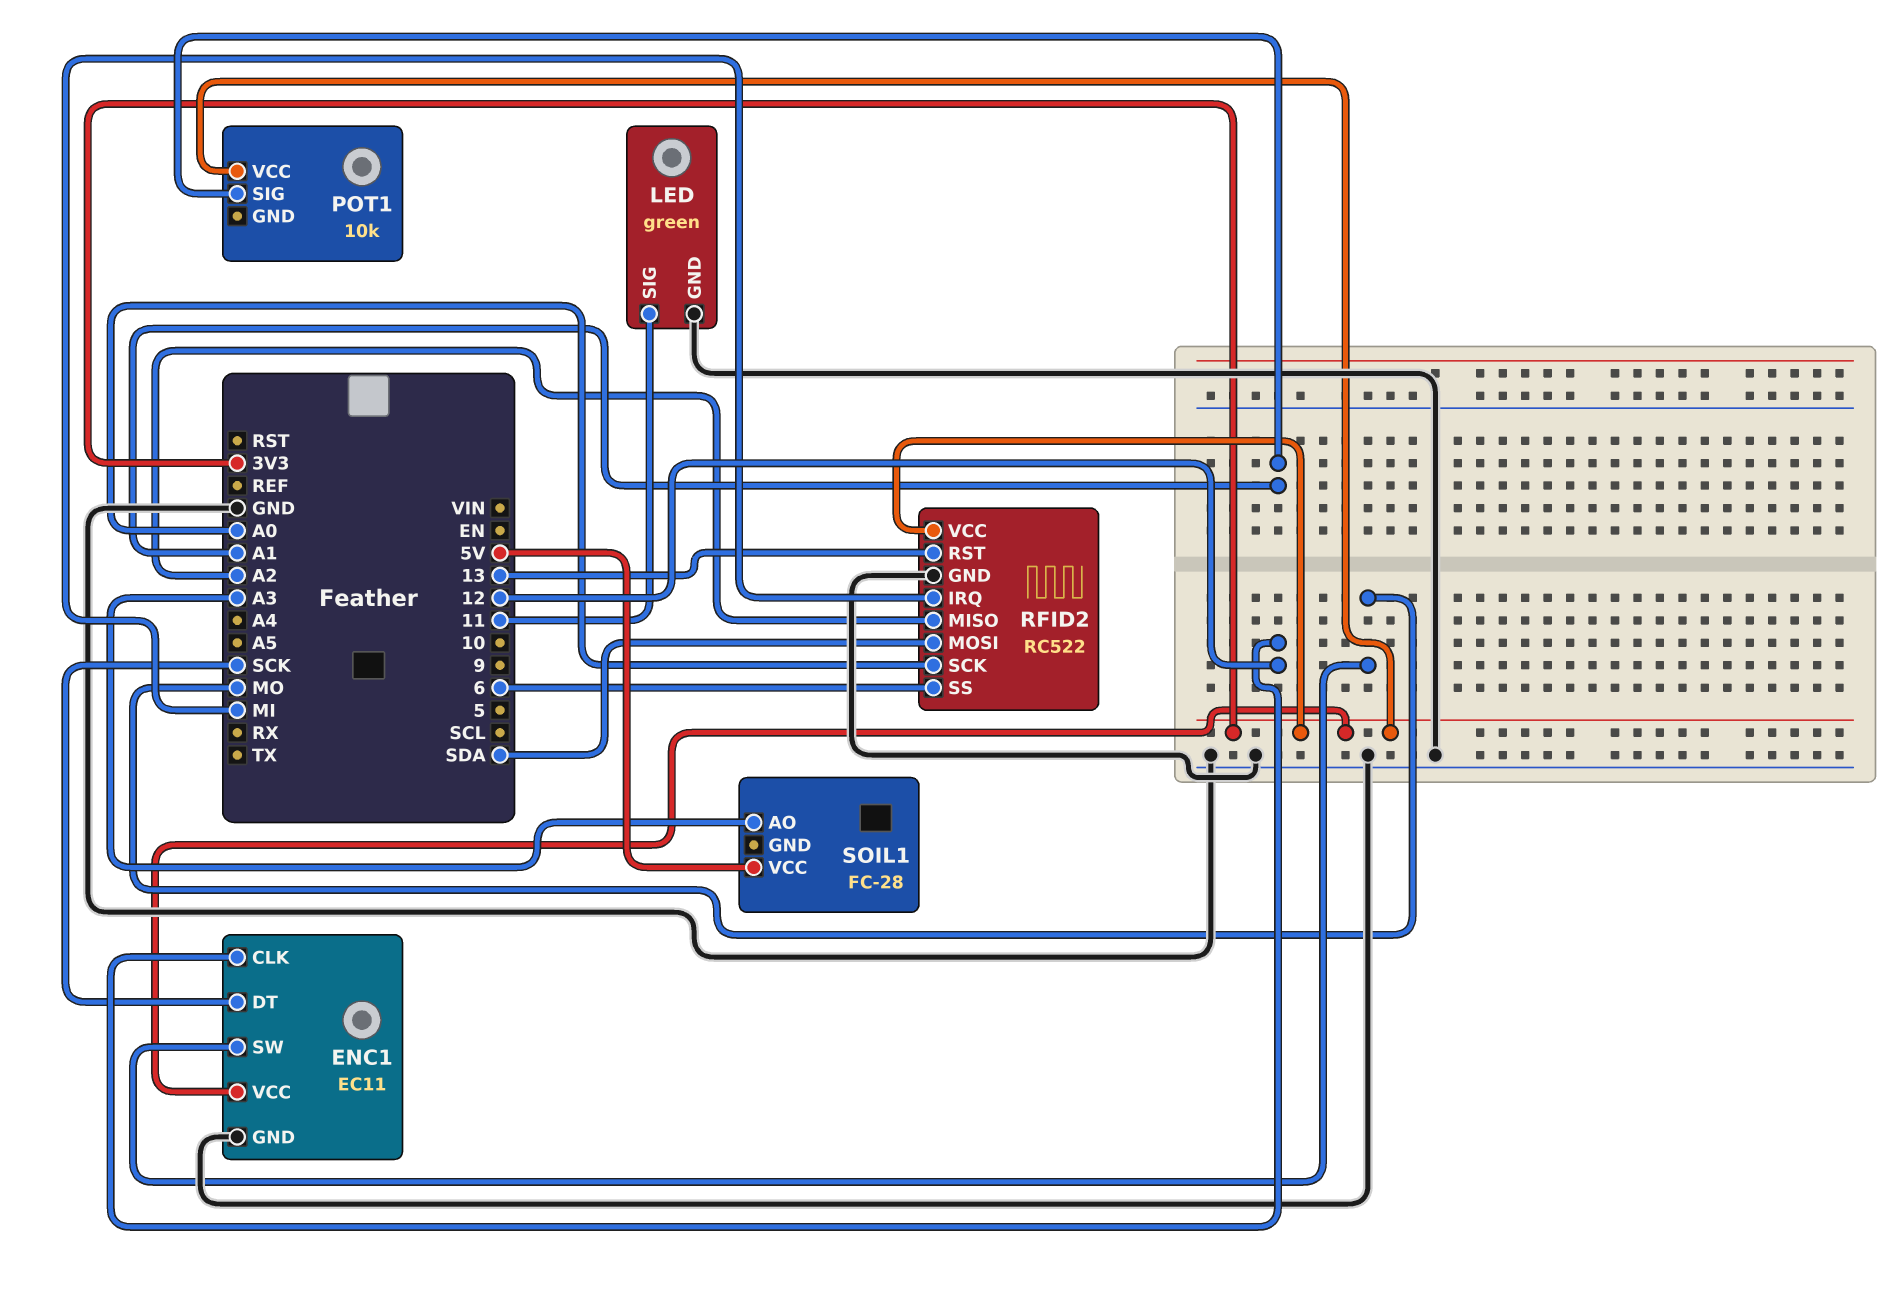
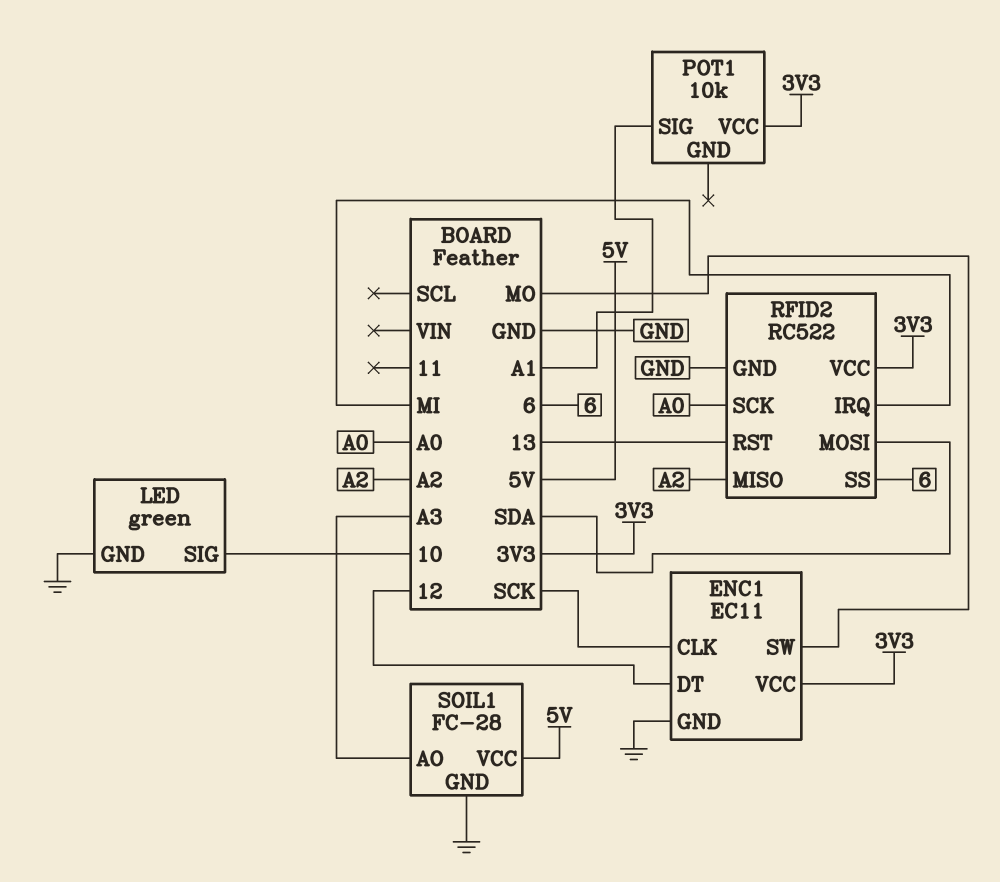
ENC1 pin CLK: 12 -> SCK
ENC1 pin DT: SCK -> 12
LED pin SIG: 11 -> 10
SOIL1 pin GND: none -> GND

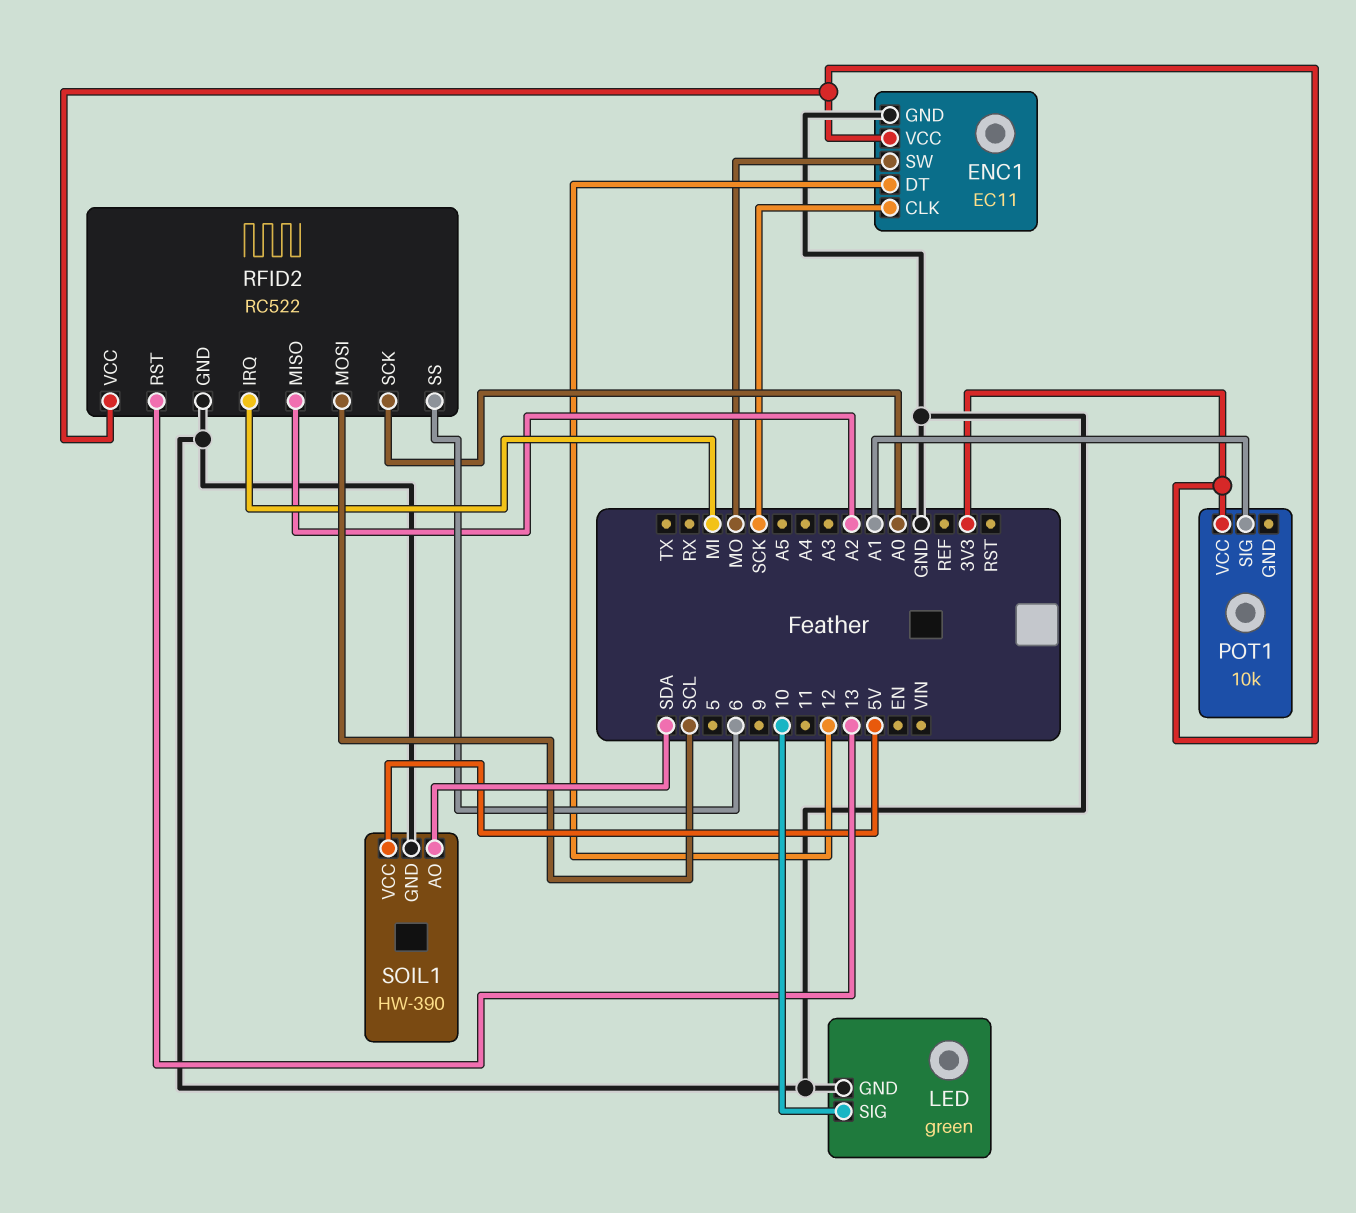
RFID2 pin MOSI: SDA -> SCL
SOIL1: FC-28 -> HW-390
SOIL1 pin AO: A3 -> SDA

